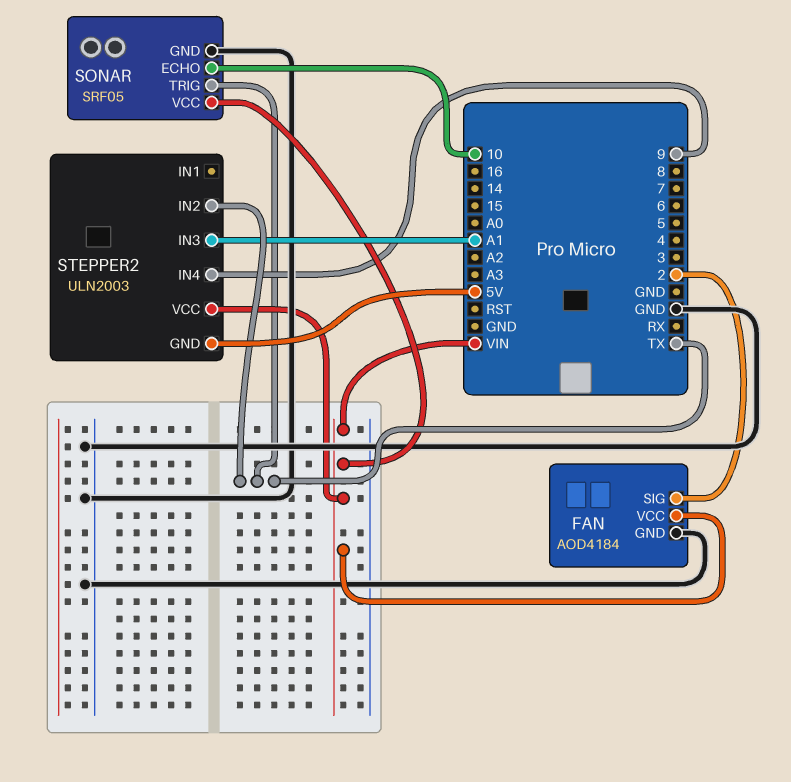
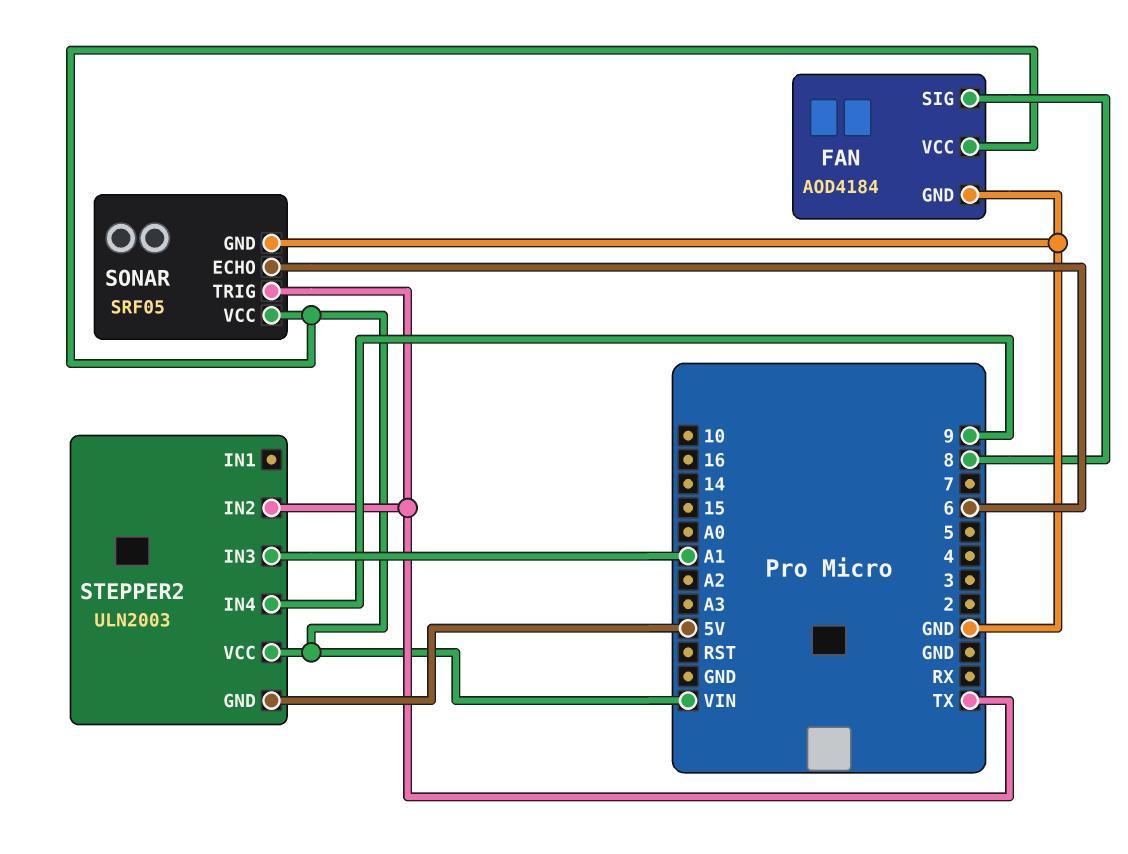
FAN pin SIG: 2 -> 8
SONAR pin ECHO: 10 -> 6

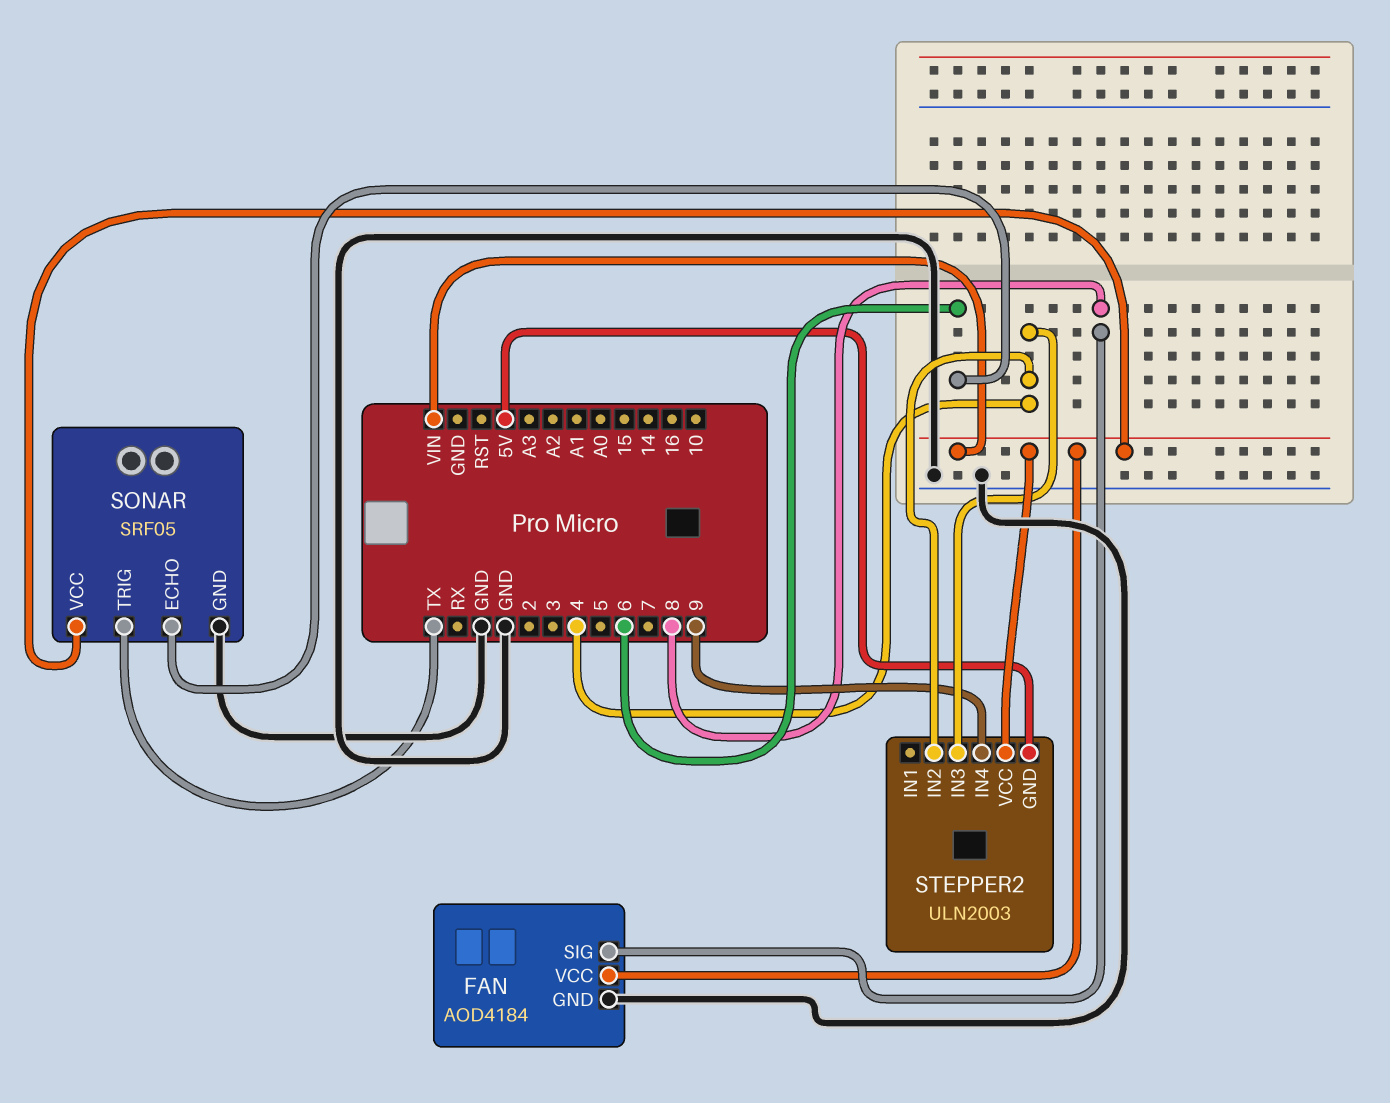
STEPPER2 pin IN2: TX -> 4
STEPPER2 pin IN3: A1 -> 4

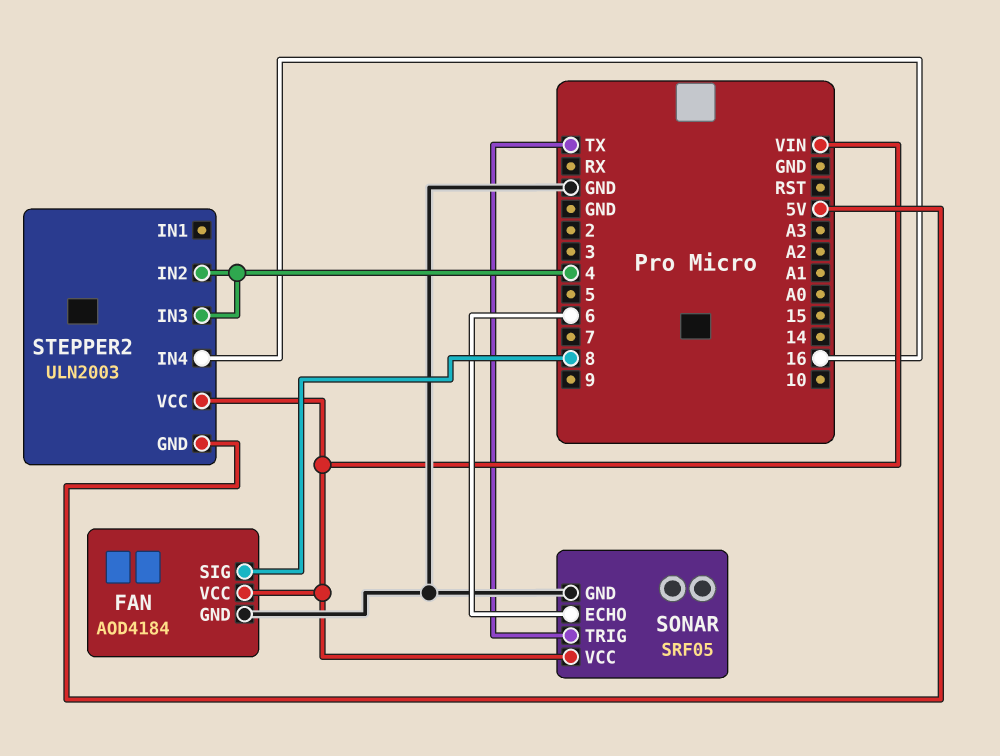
STEPPER2 pin IN4: 9 -> 16

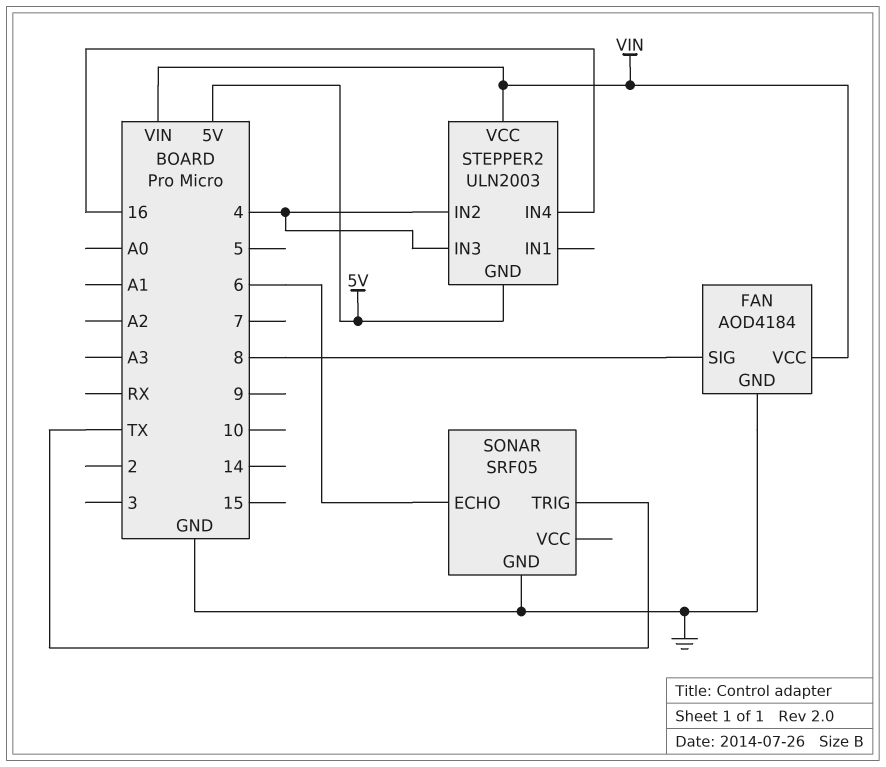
SONAR pin VCC: VIN -> none

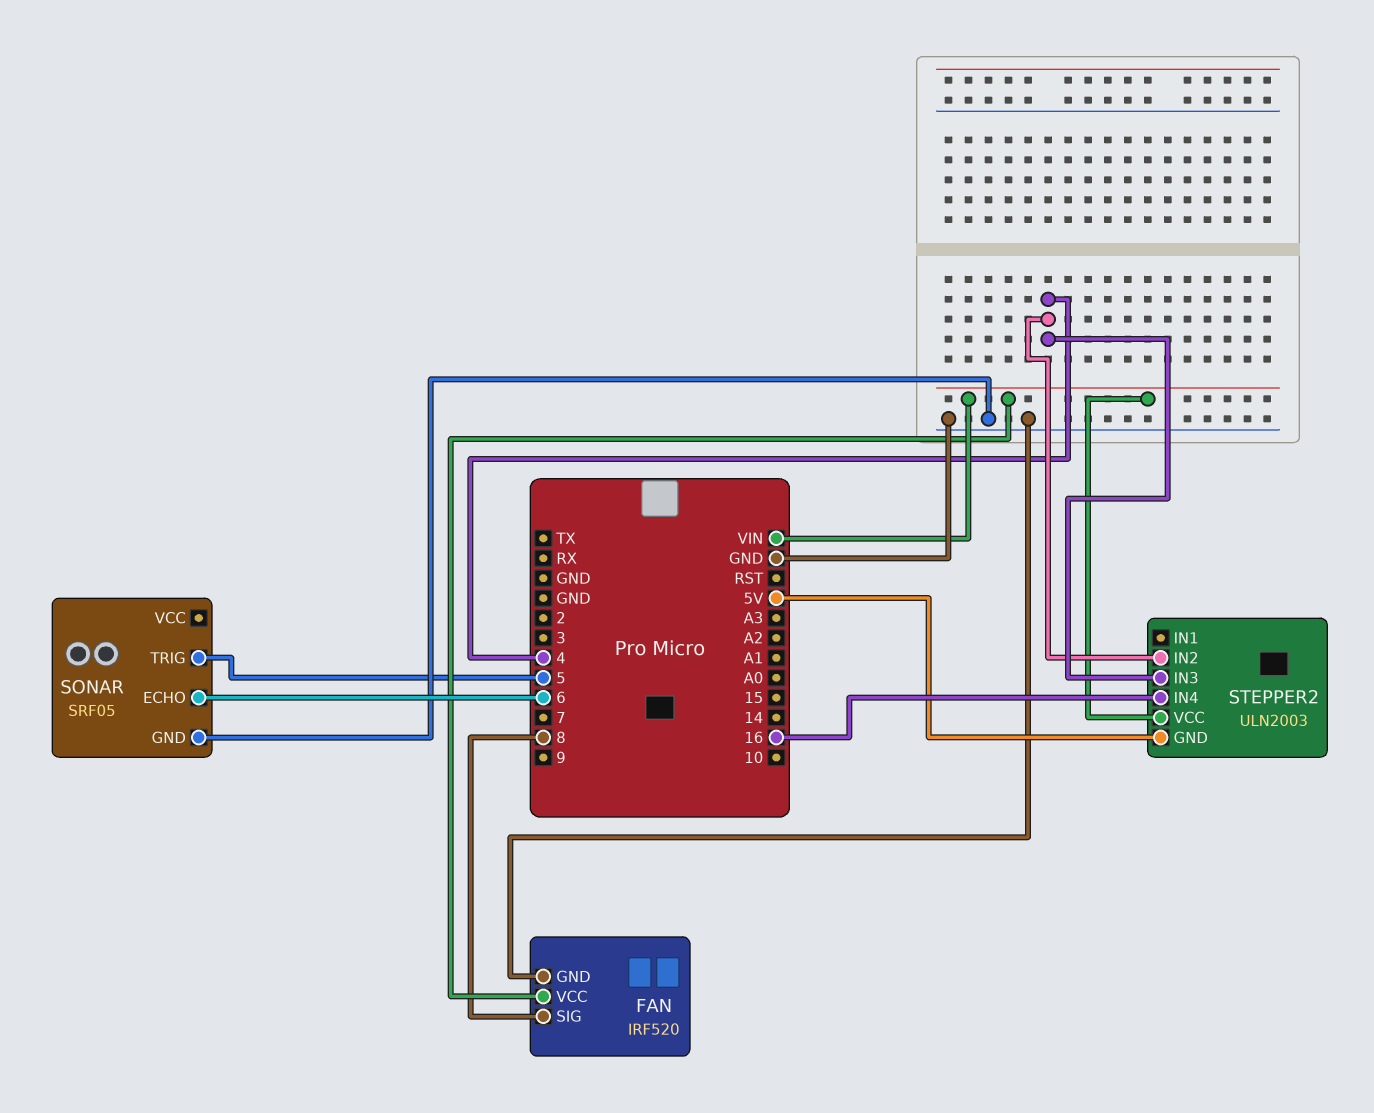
FAN: AOD4184 -> IRF520
SONAR pin TRIG: TX -> 5

